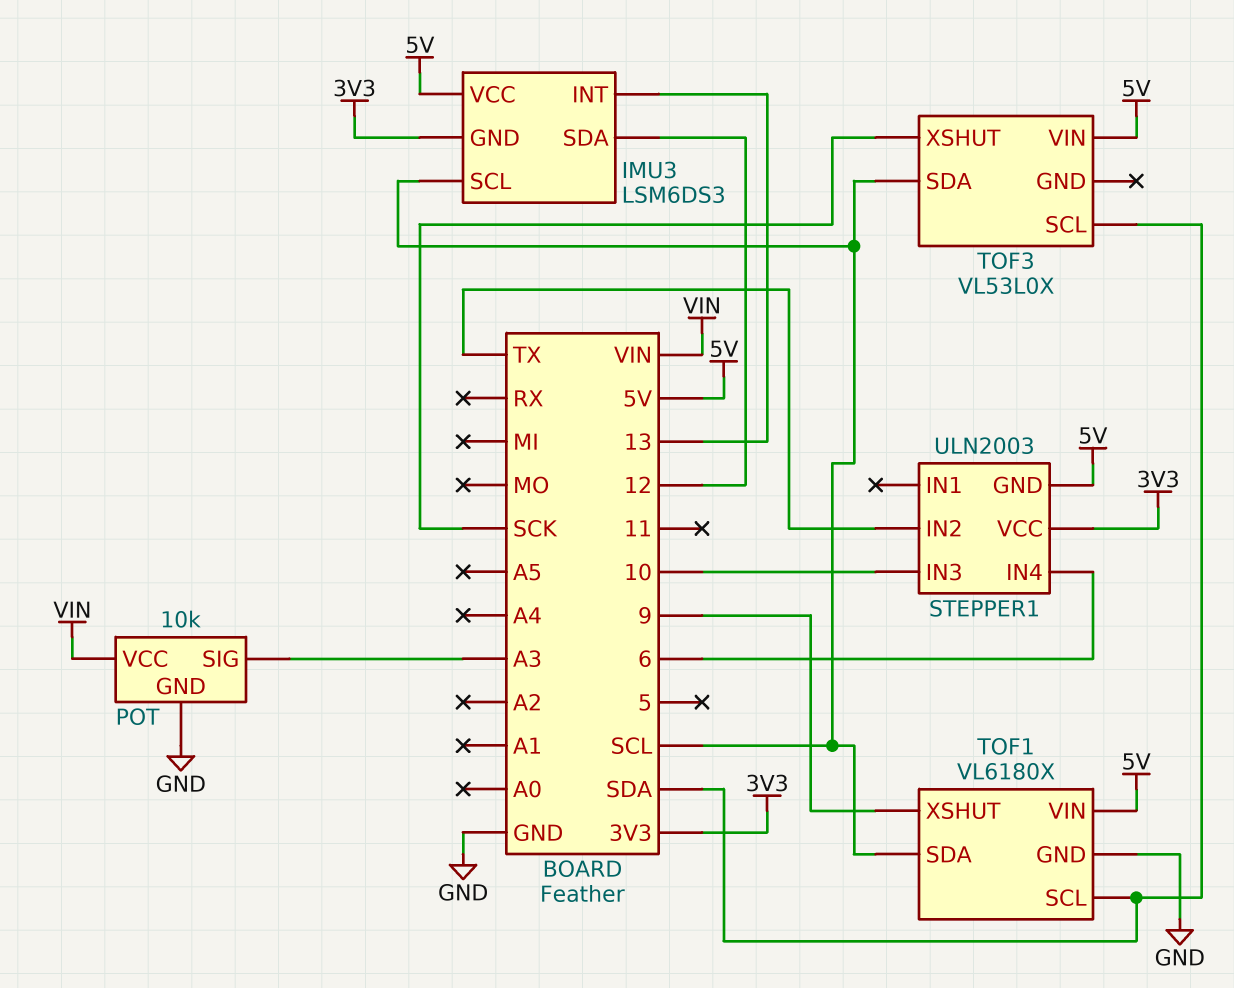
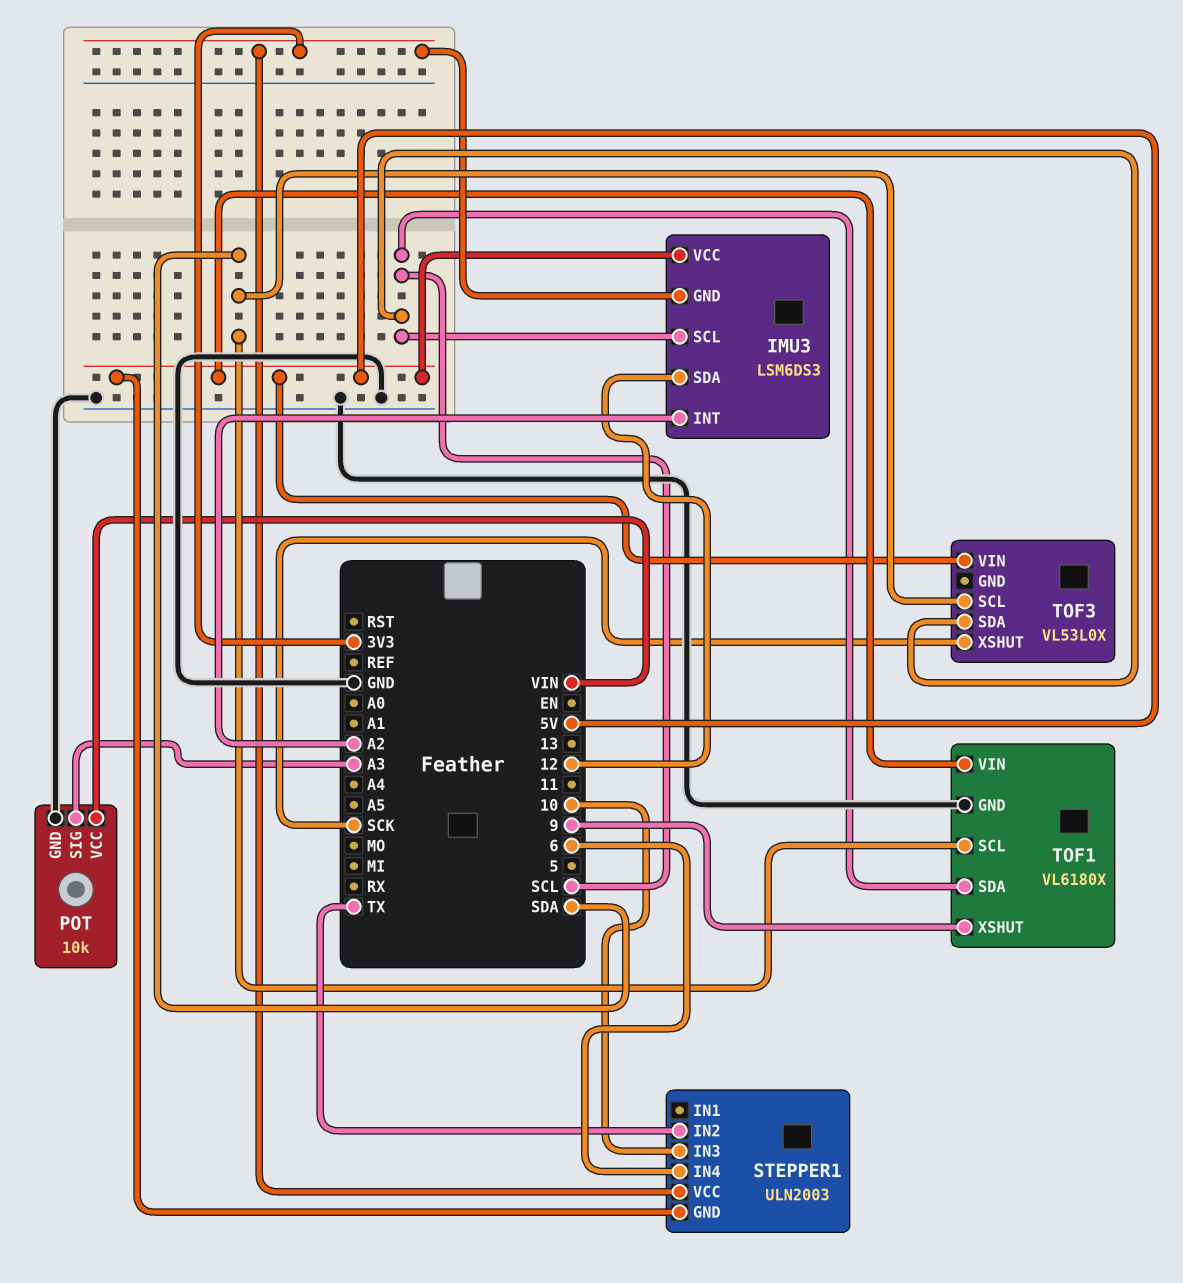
IMU3 pin INT: 13 -> A2

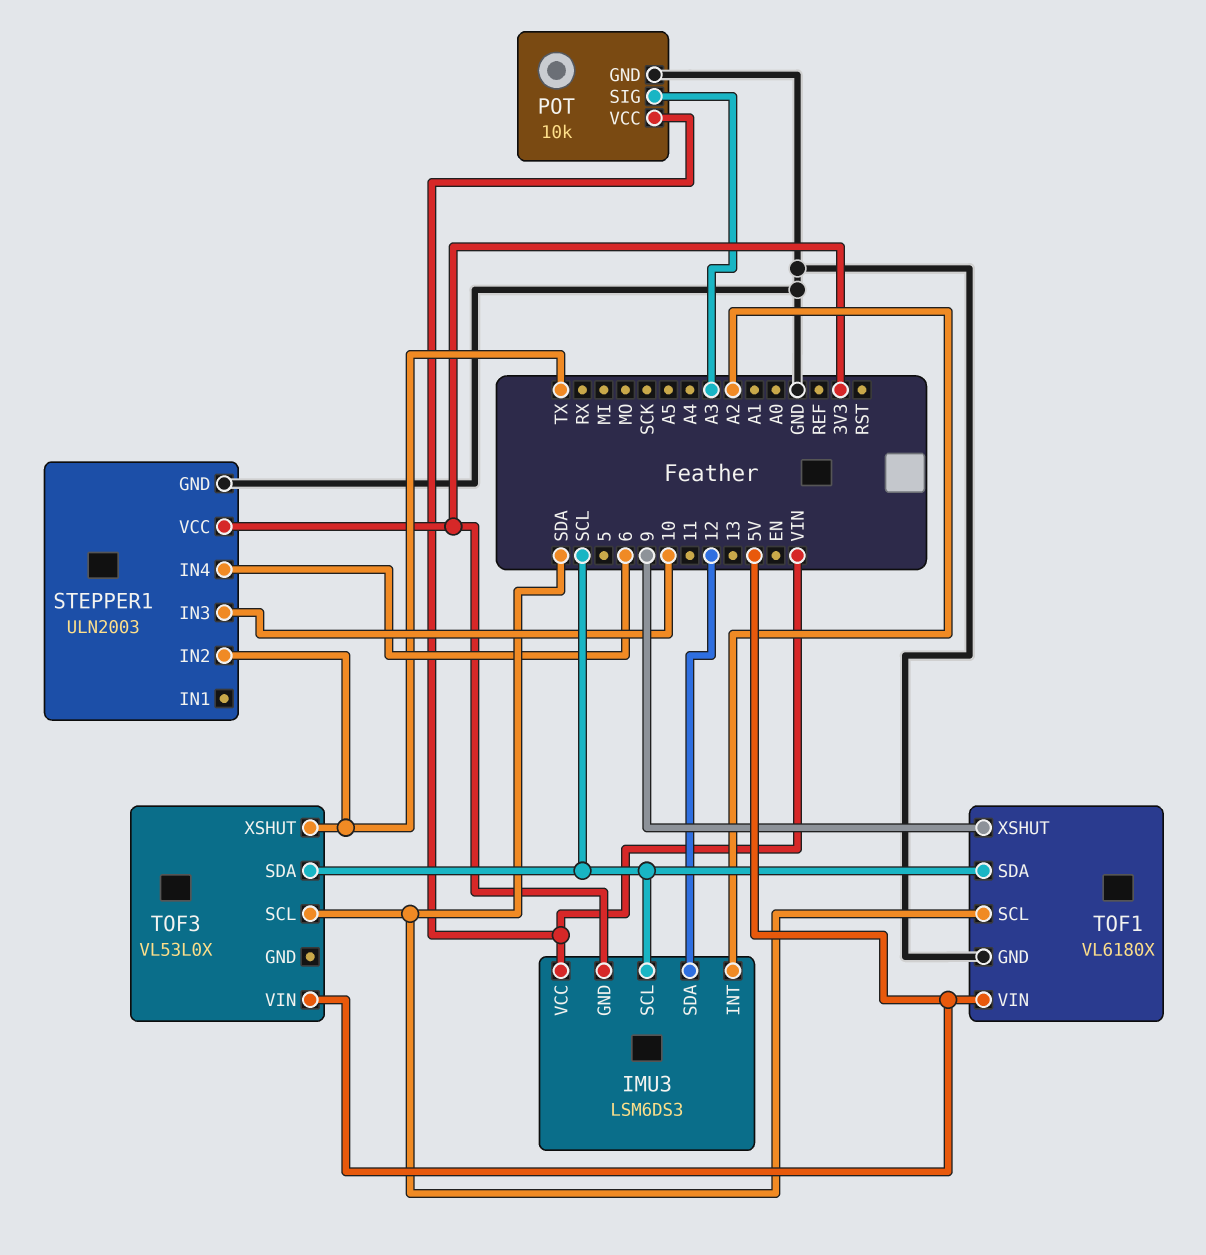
IMU3 pin VCC: 5V -> VIN
STEPPER1 pin GND: 5V -> GND
TOF3 pin XSHUT: SCK -> TX

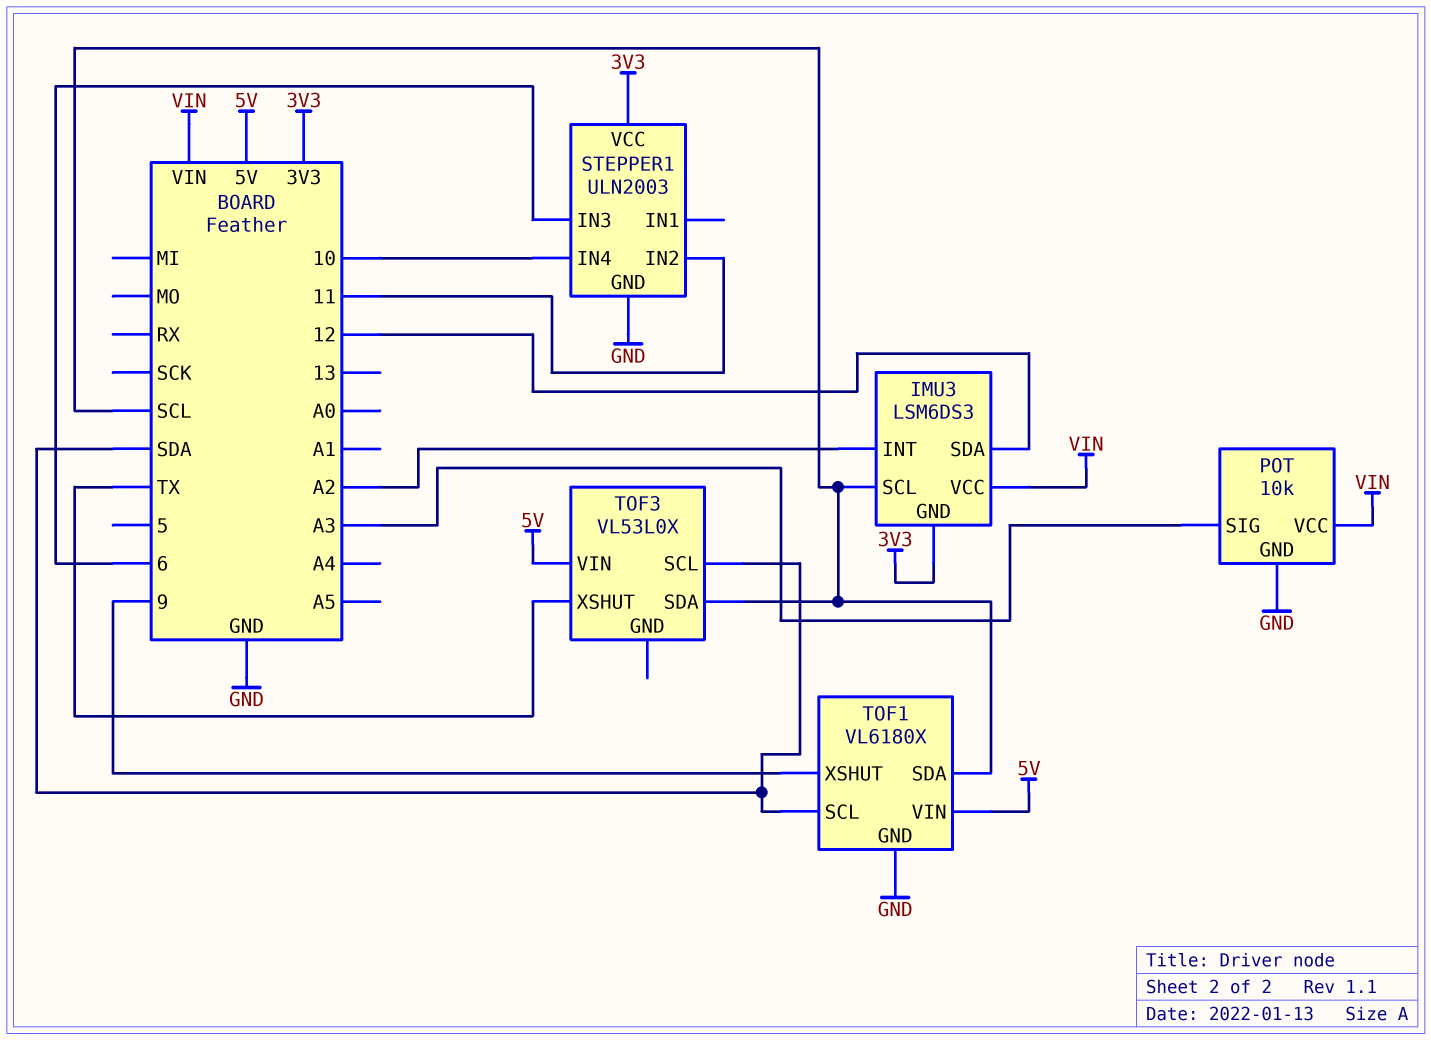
STEPPER1 pin IN2: TX -> 11
STEPPER1 pin IN3: 10 -> 6
STEPPER1 pin IN4: 6 -> 10

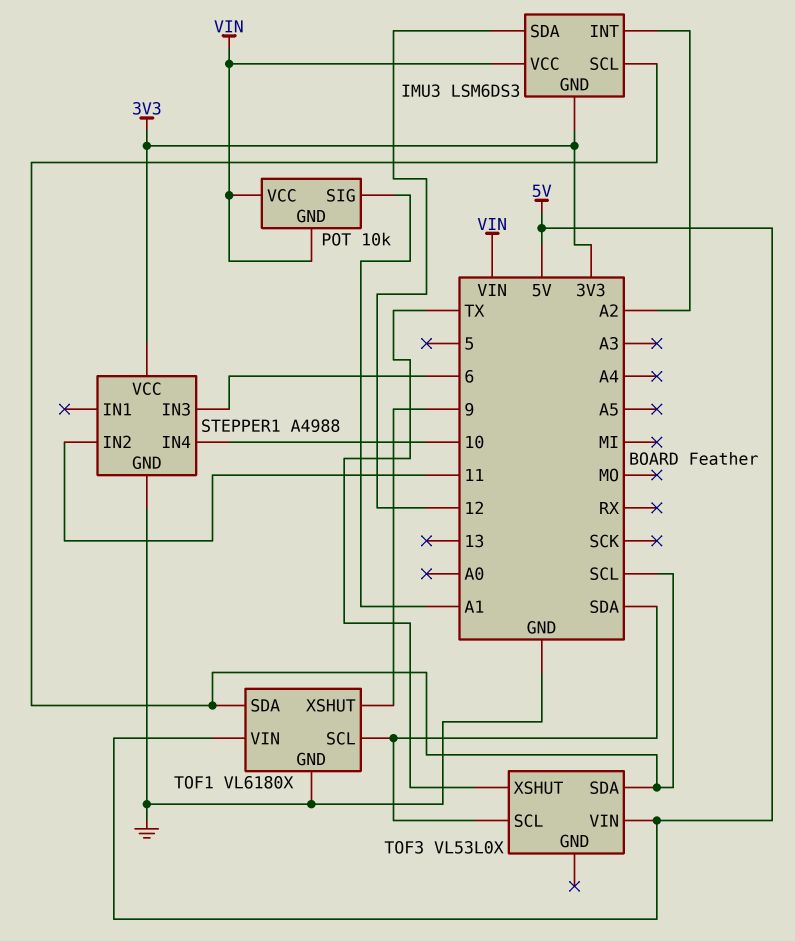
POT pin GND: GND -> VIN
POT pin SIG: A3 -> A1
STEPPER1: ULN2003 -> A4988

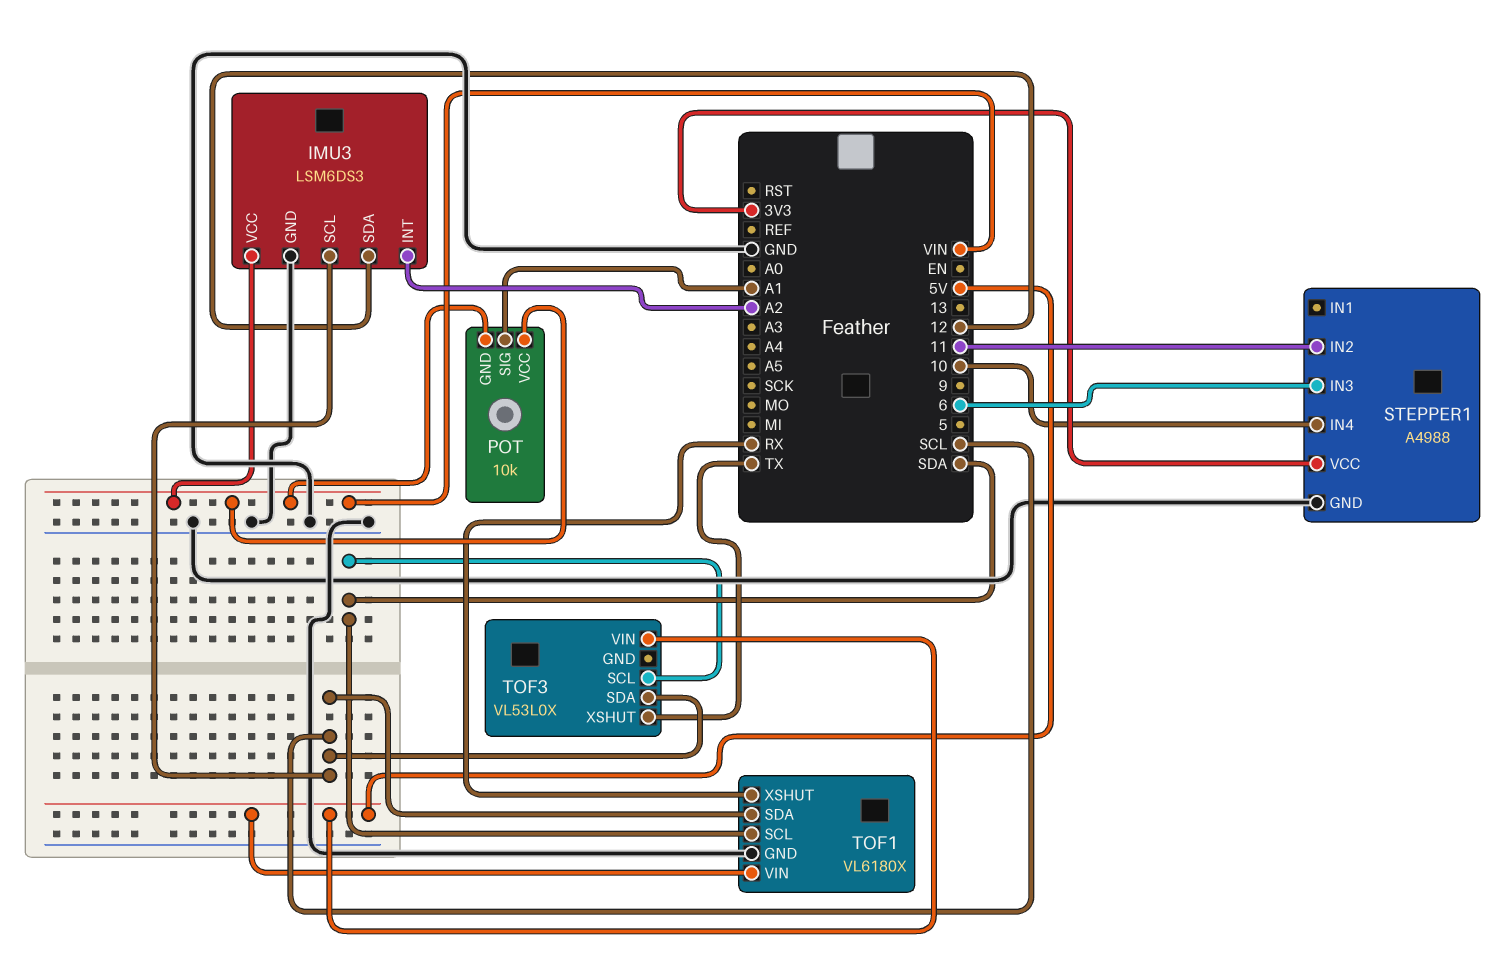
IMU3 pin GND: 3V3 -> GND
TOF1 pin XSHUT: 9 -> RX

